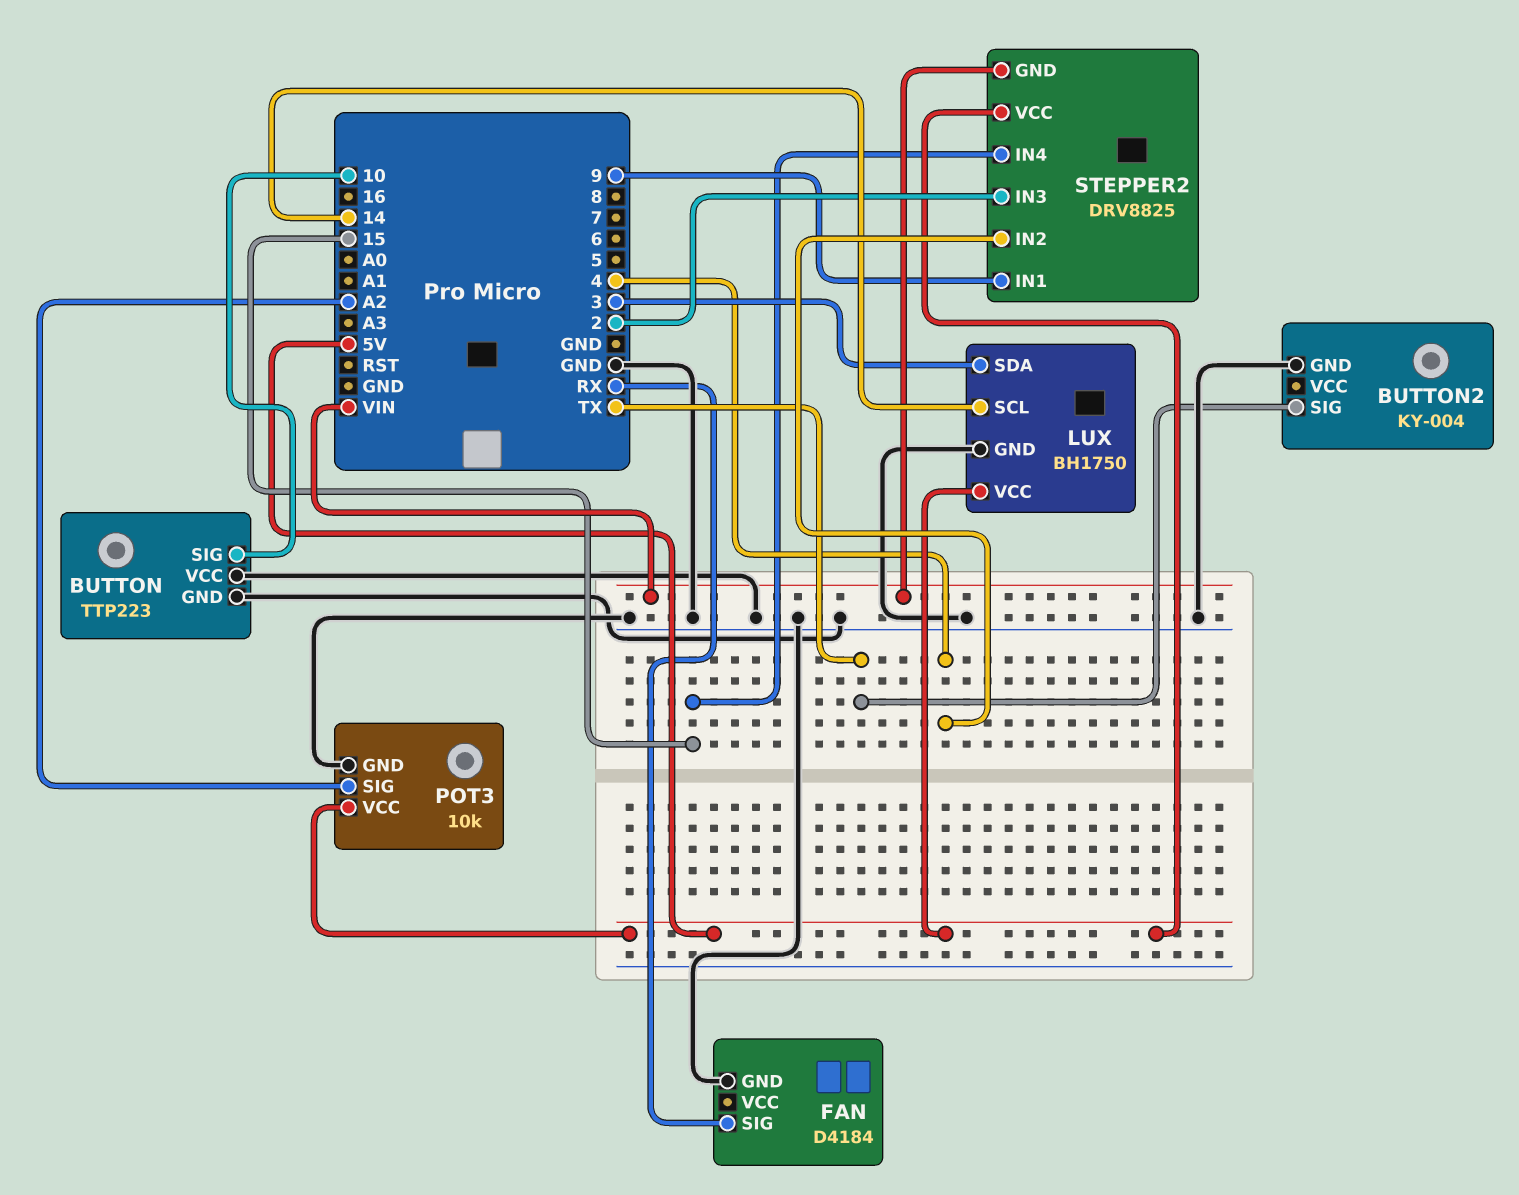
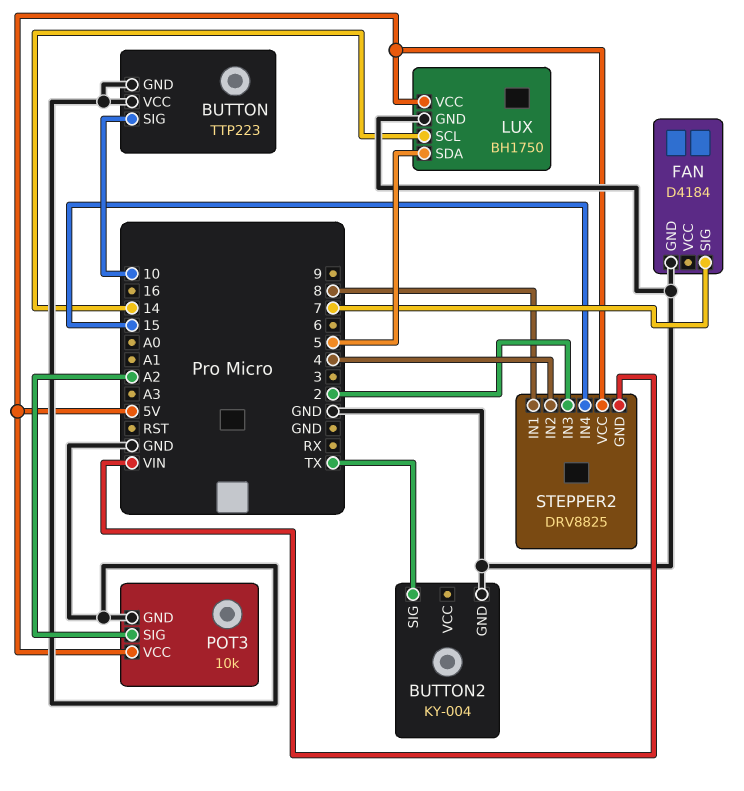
FAN pin SIG: RX -> 7
LUX pin SDA: 3 -> 5
STEPPER2 pin IN1: 9 -> 8

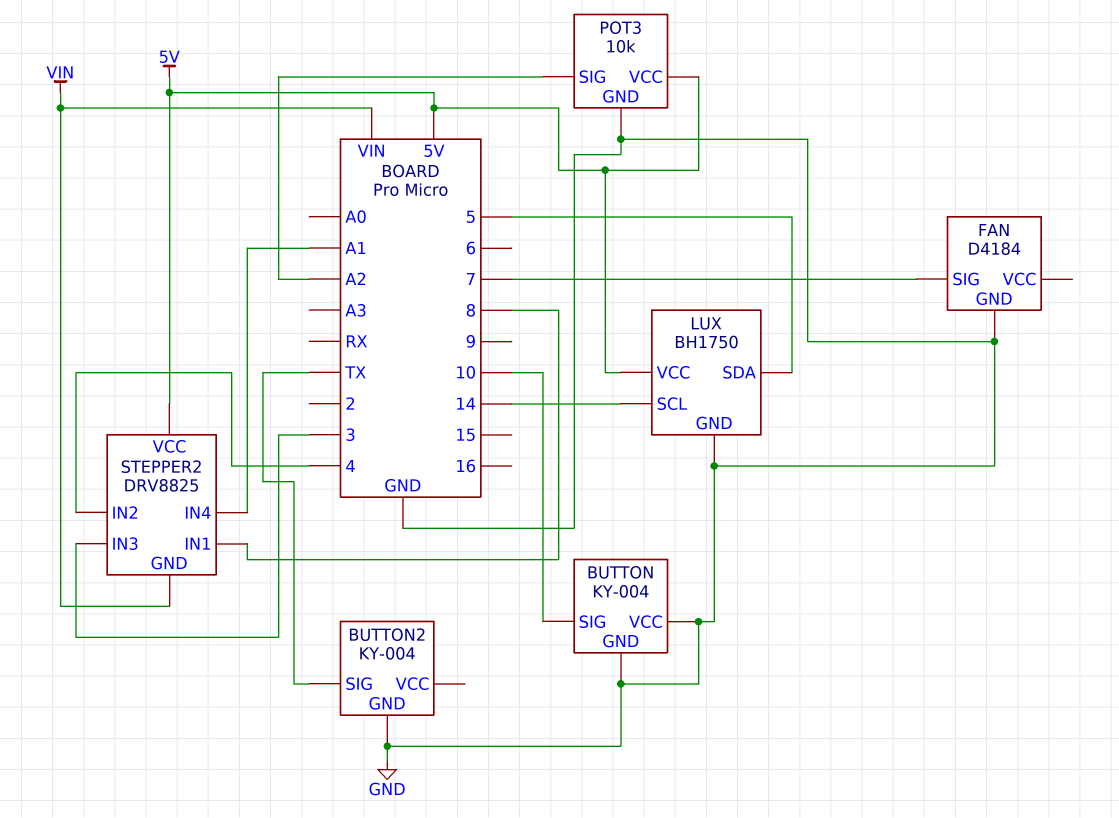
BUTTON: TTP223 -> KY-004
STEPPER2 pin IN3: 2 -> 3
STEPPER2 pin IN4: 15 -> A1

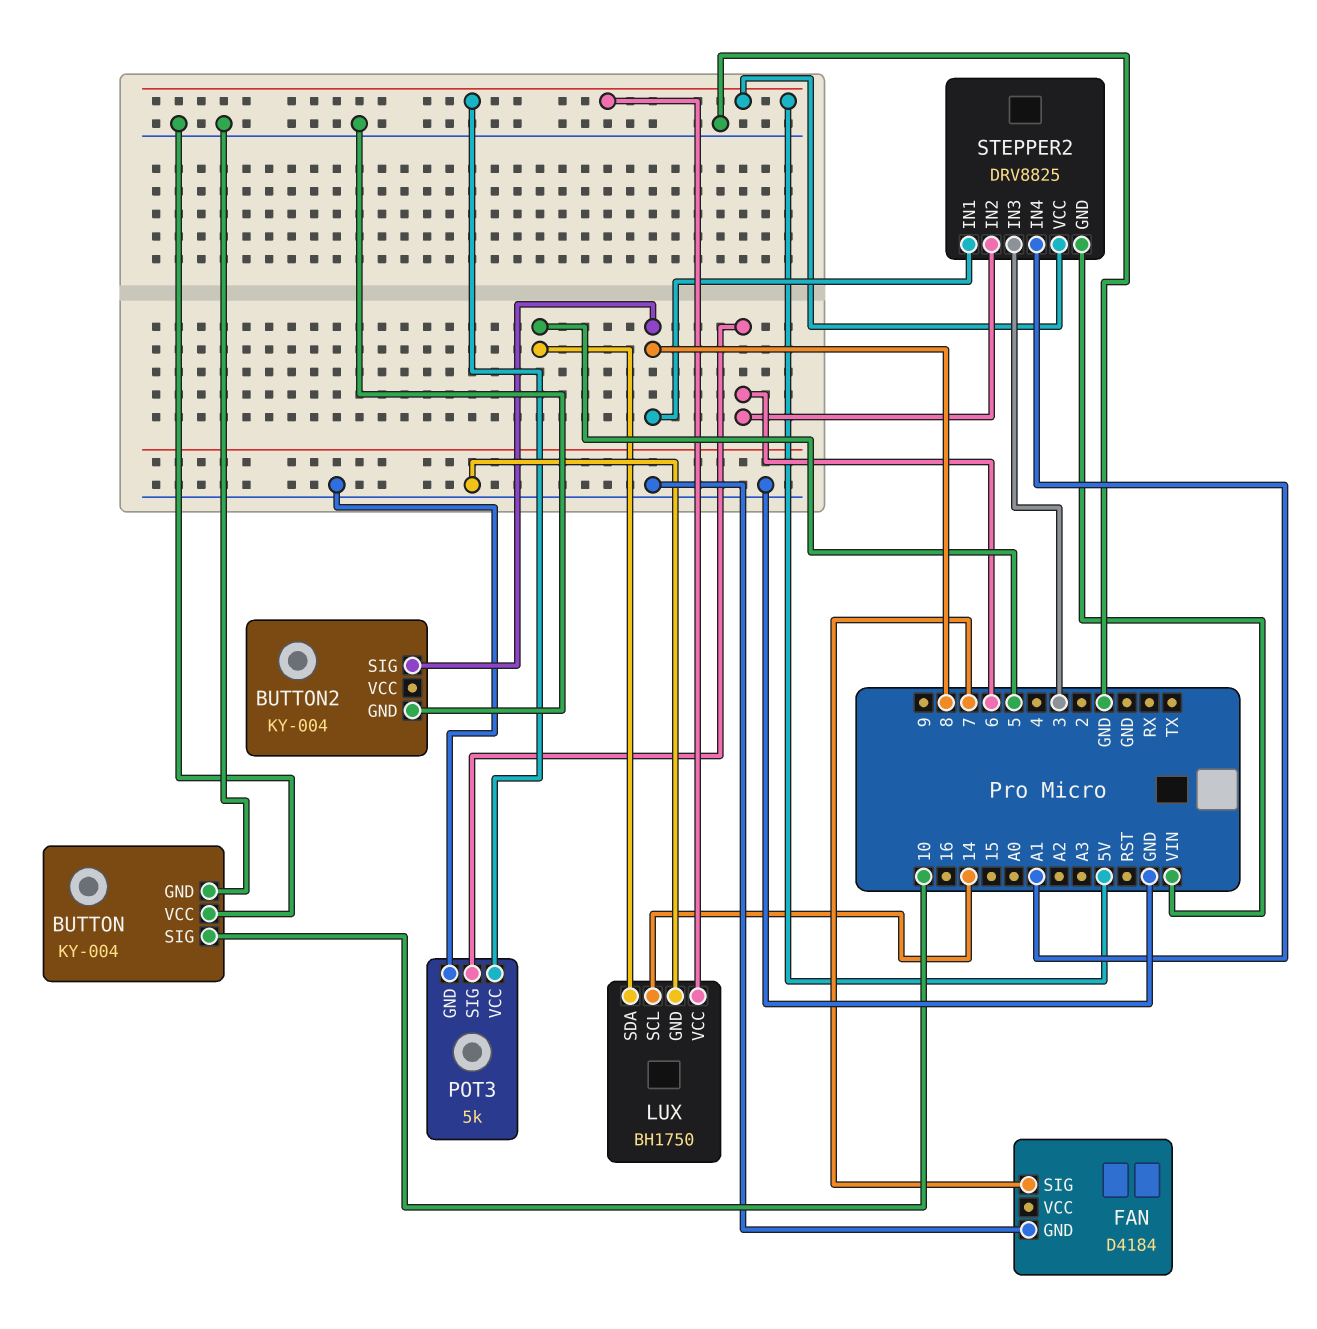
BUTTON2 pin SIG: TX -> 8
POT3: 10k -> 5k
POT3 pin SIG: A2 -> 6
STEPPER2 pin IN2: 4 -> 6

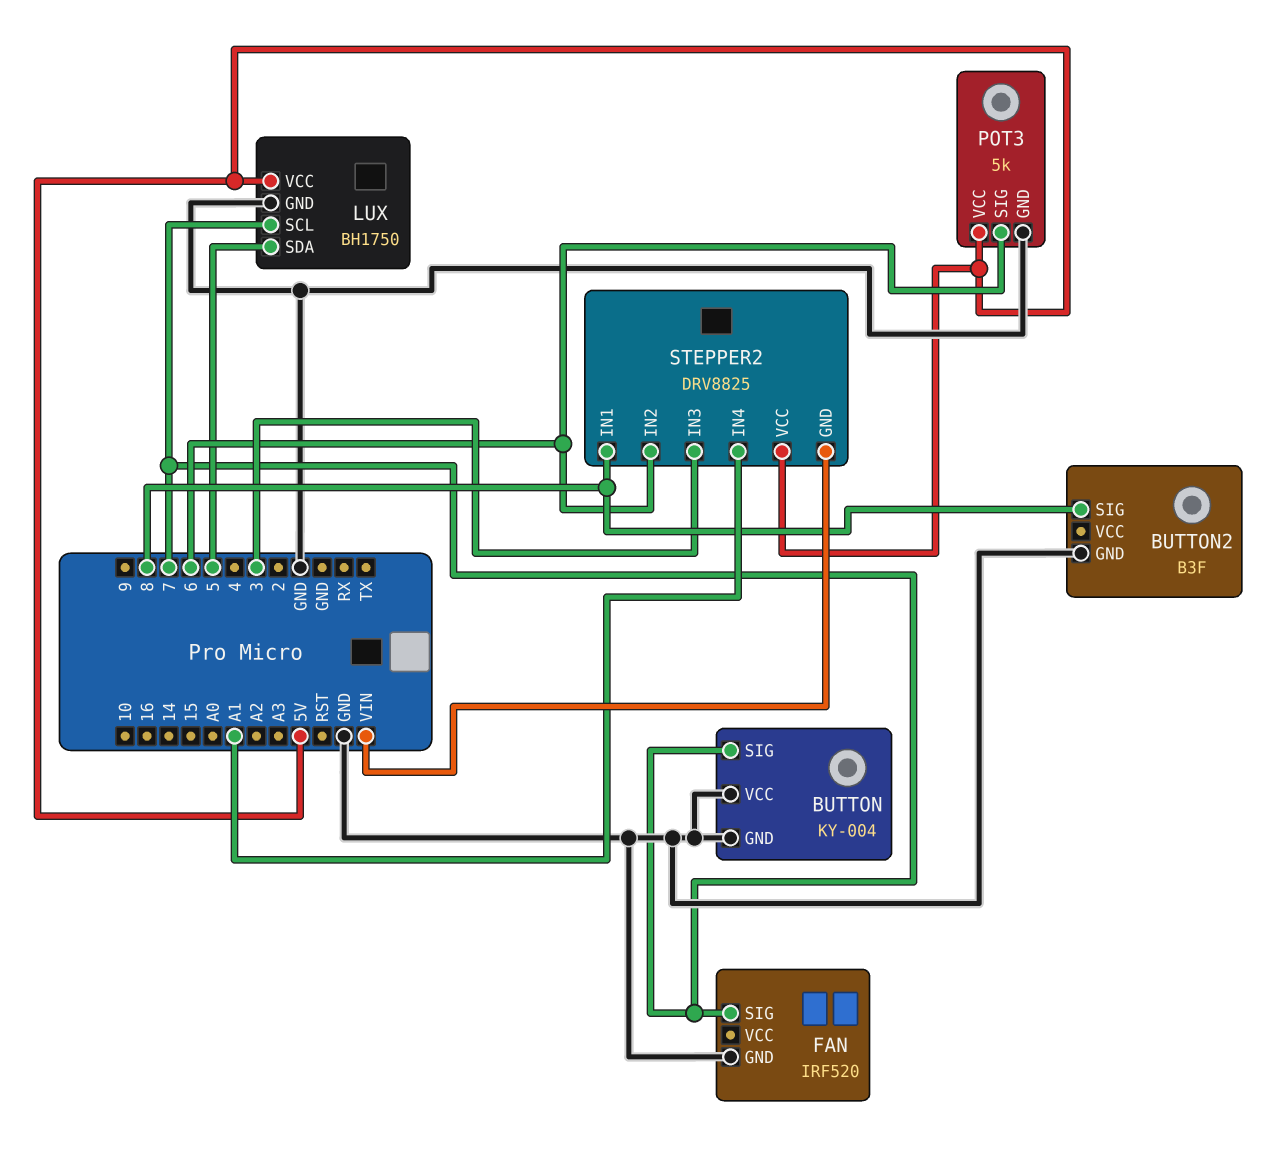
BUTTON pin SIG: 10 -> 7
BUTTON2: KY-004 -> B3F
FAN: D4184 -> IRF520
LUX pin SCL: 14 -> 7

